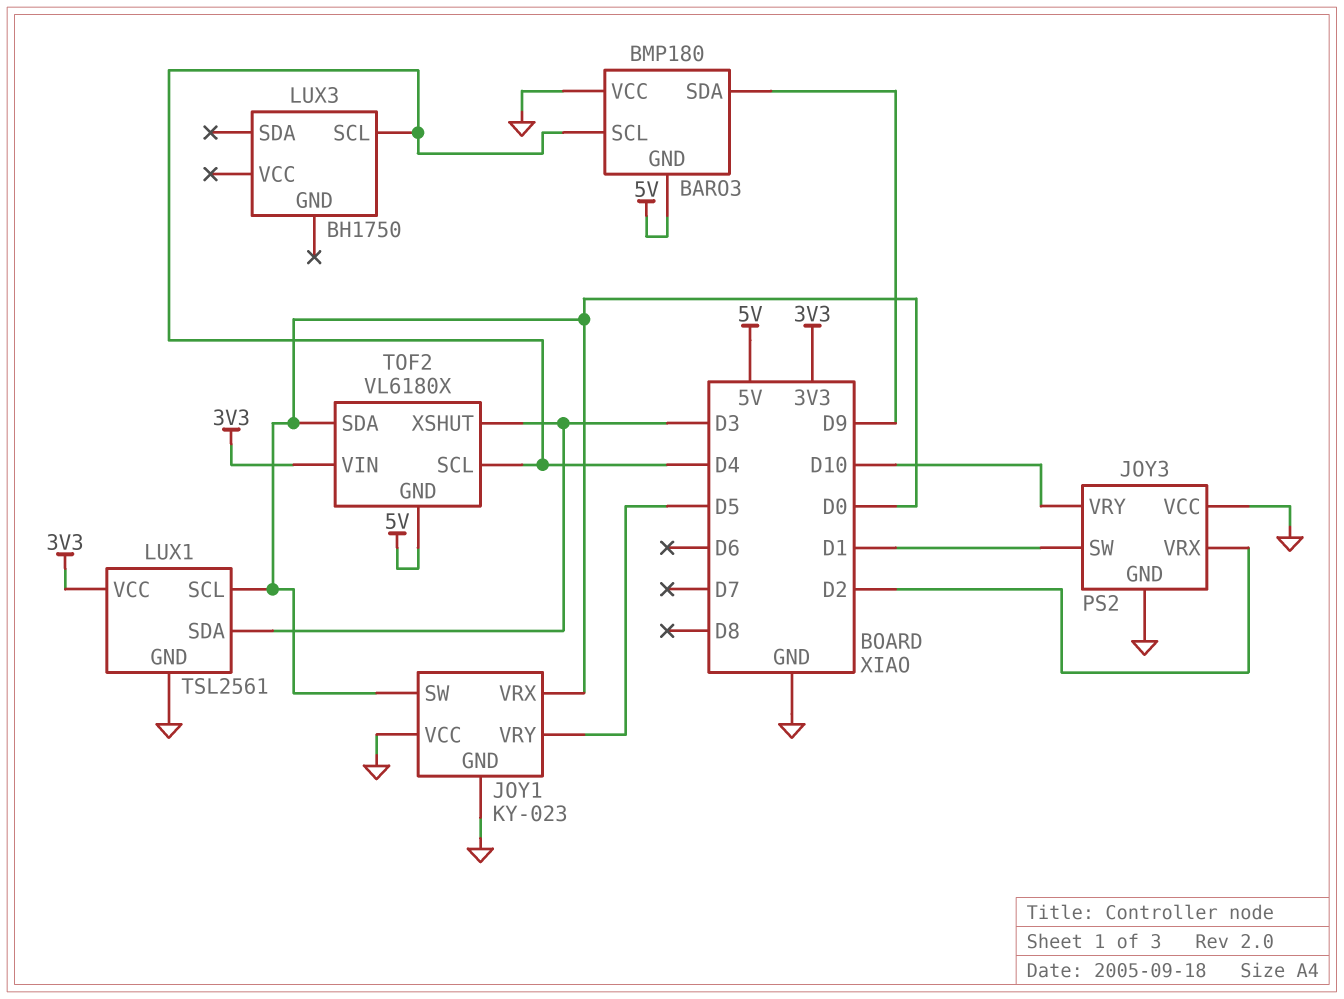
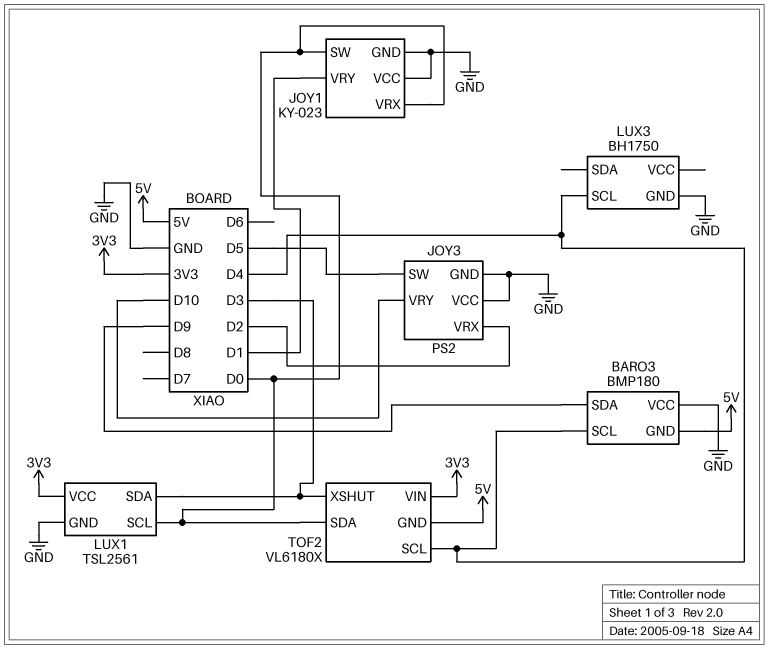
JOY1 pin VRY: D5 -> D1
JOY3 pin SW: D1 -> D5
LUX3 pin GND: none -> GND

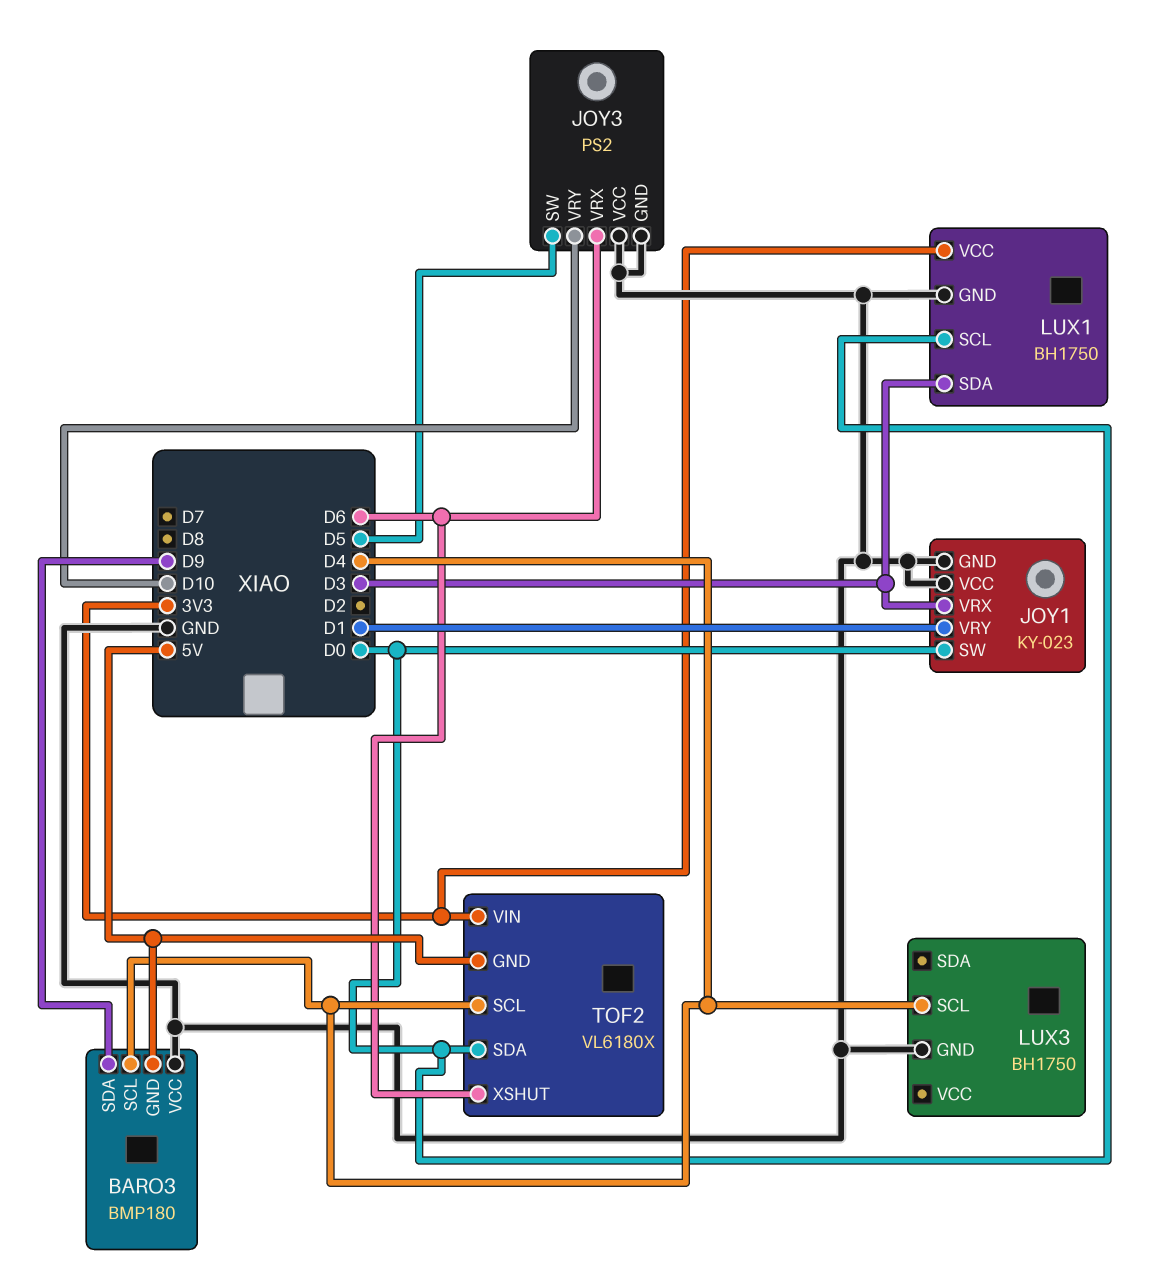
JOY1 pin VRX: D0 -> D3
JOY3 pin VRX: D2 -> D6
LUX1: TSL2561 -> BH1750
TOF2 pin XSHUT: D3 -> D6

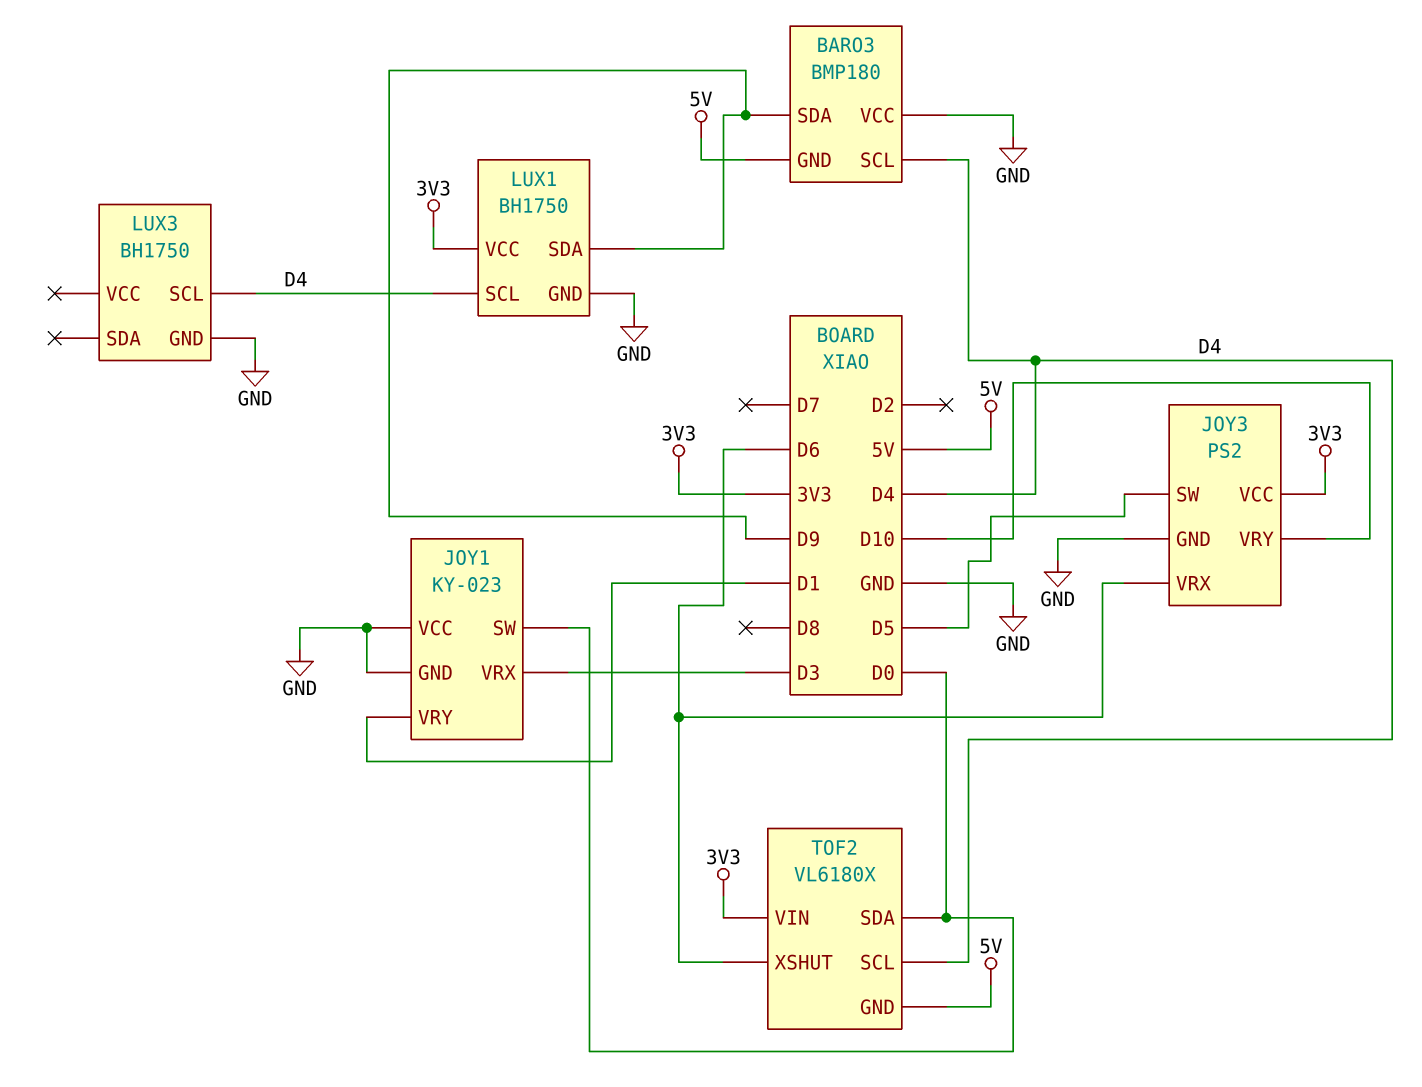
JOY3 pin VCC: GND -> 3V3
LUX1 pin SCL: D0 -> D4
LUX1 pin SDA: D3 -> D9

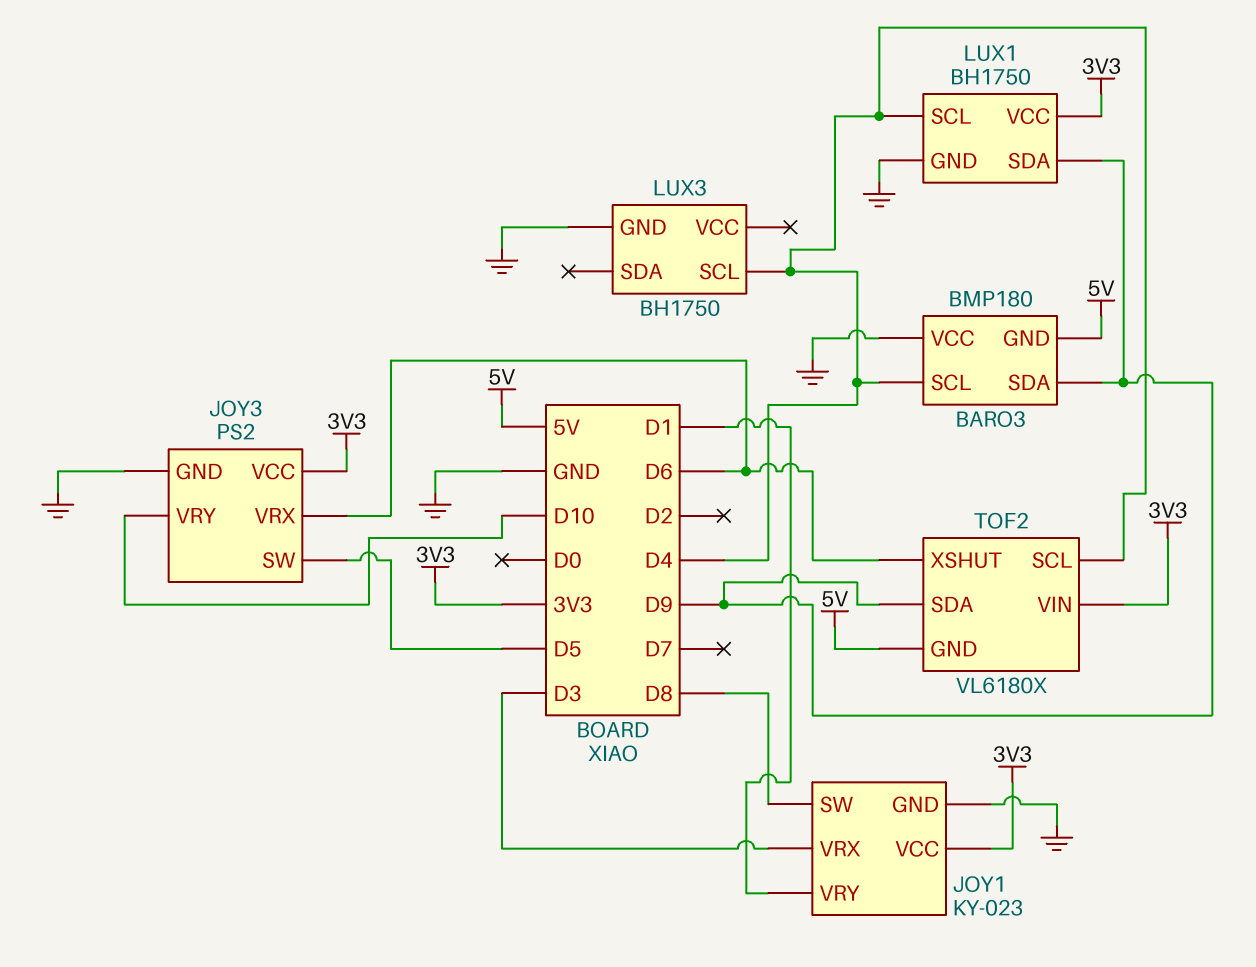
JOY1 pin SW: D0 -> D8
JOY1 pin VCC: GND -> 3V3
TOF2 pin SDA: D0 -> D9

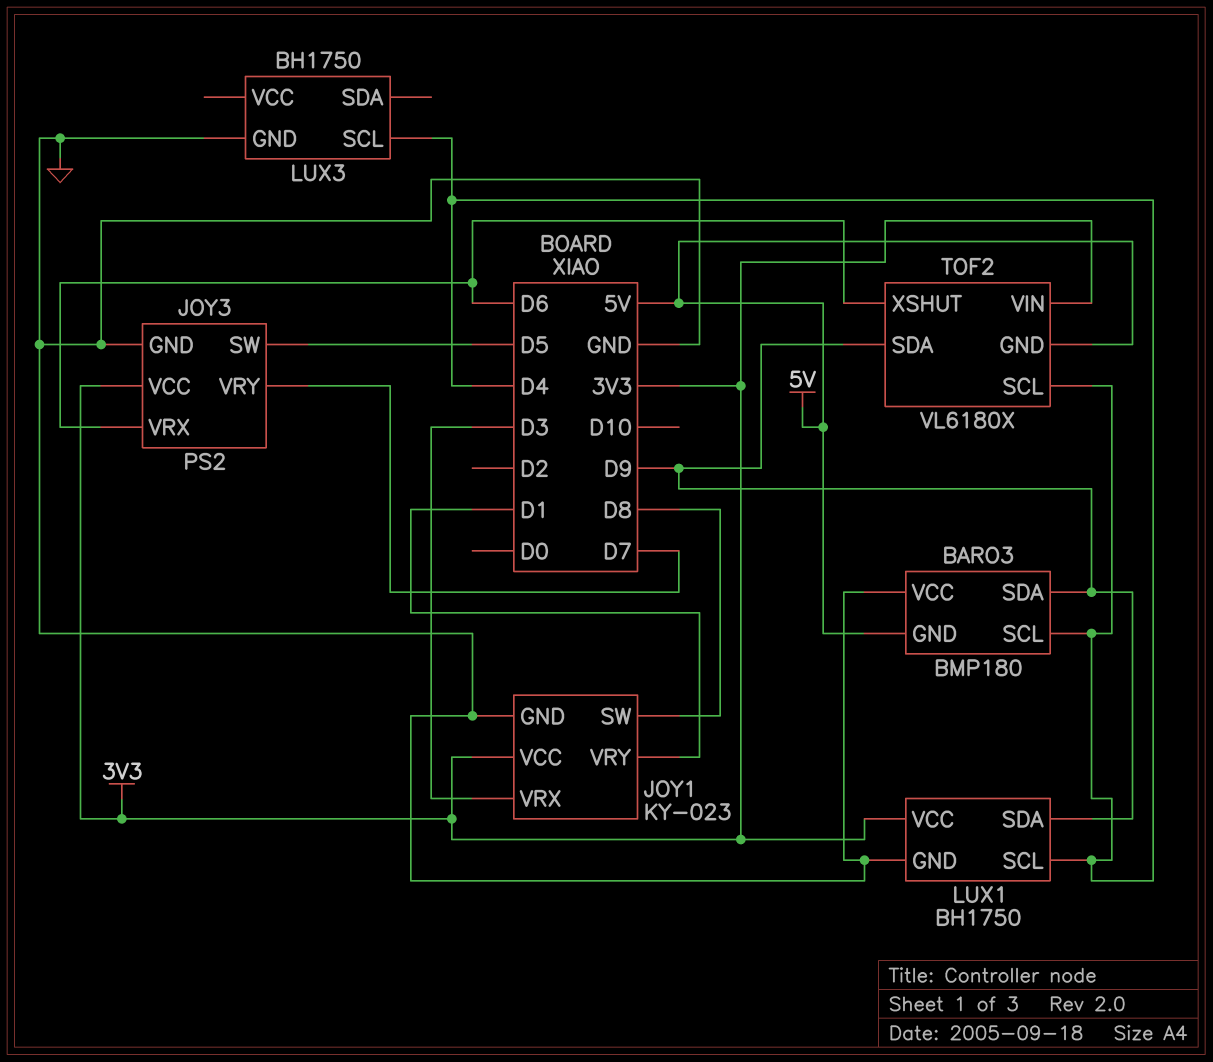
JOY3 pin VRY: D10 -> D7

